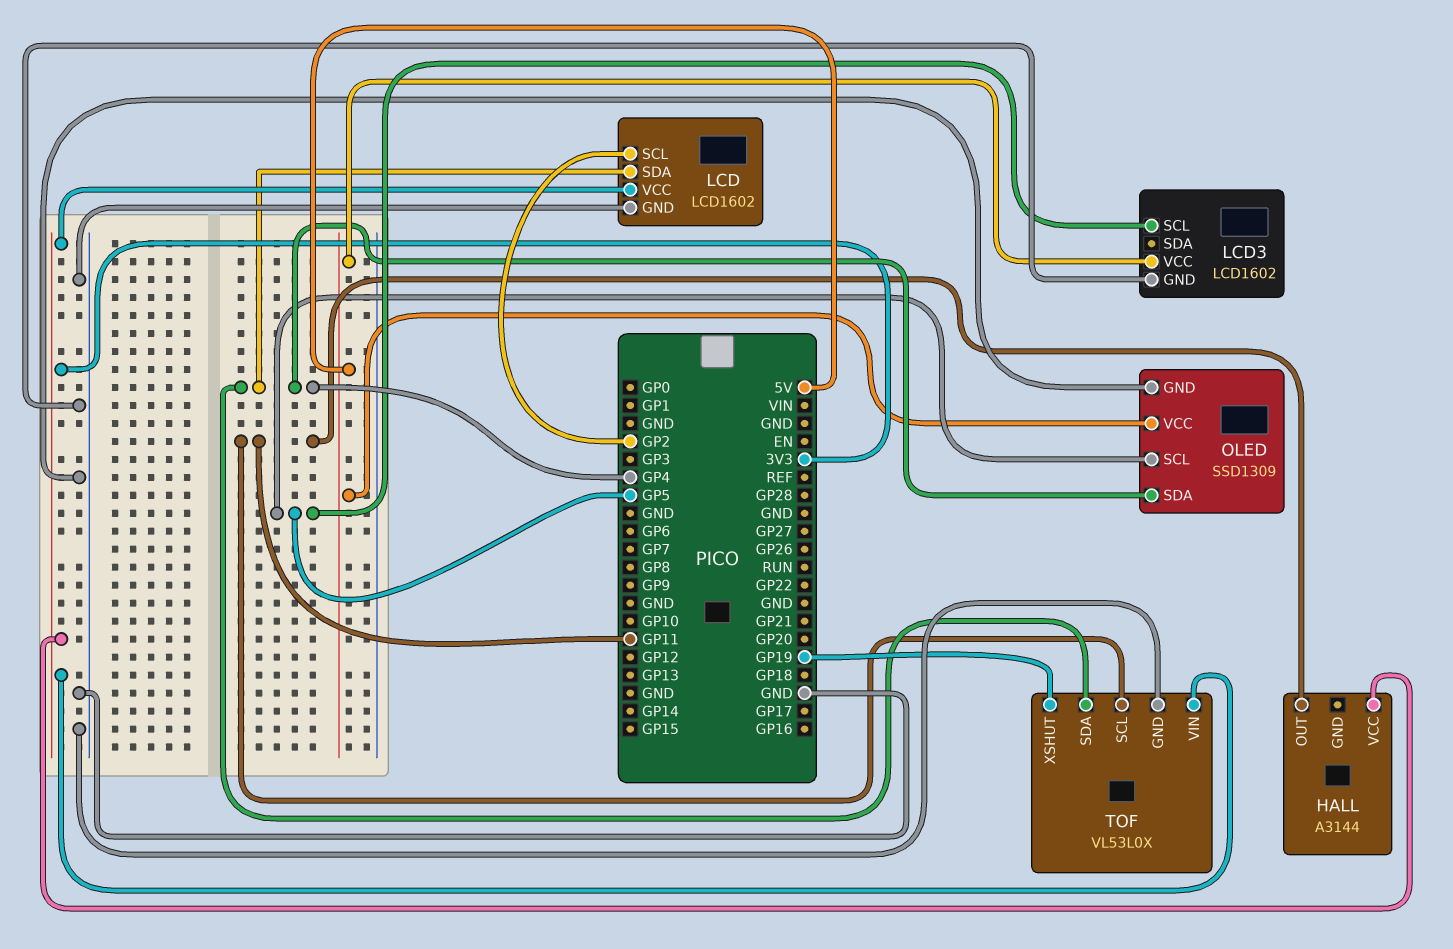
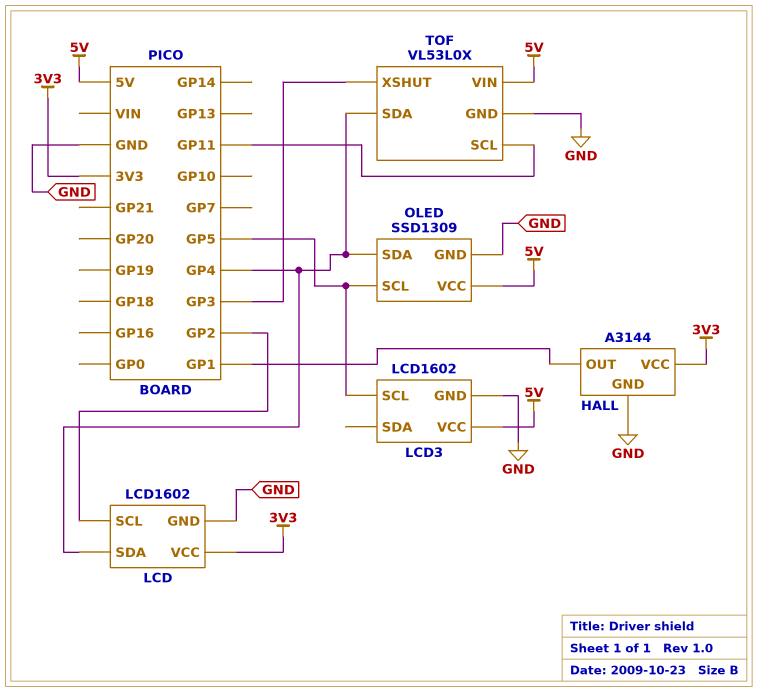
HALL pin GND: none -> GND
HALL pin OUT: GP11 -> GP1
TOF pin VIN: 3V3 -> 5V
TOF pin XSHUT: GP19 -> GP3

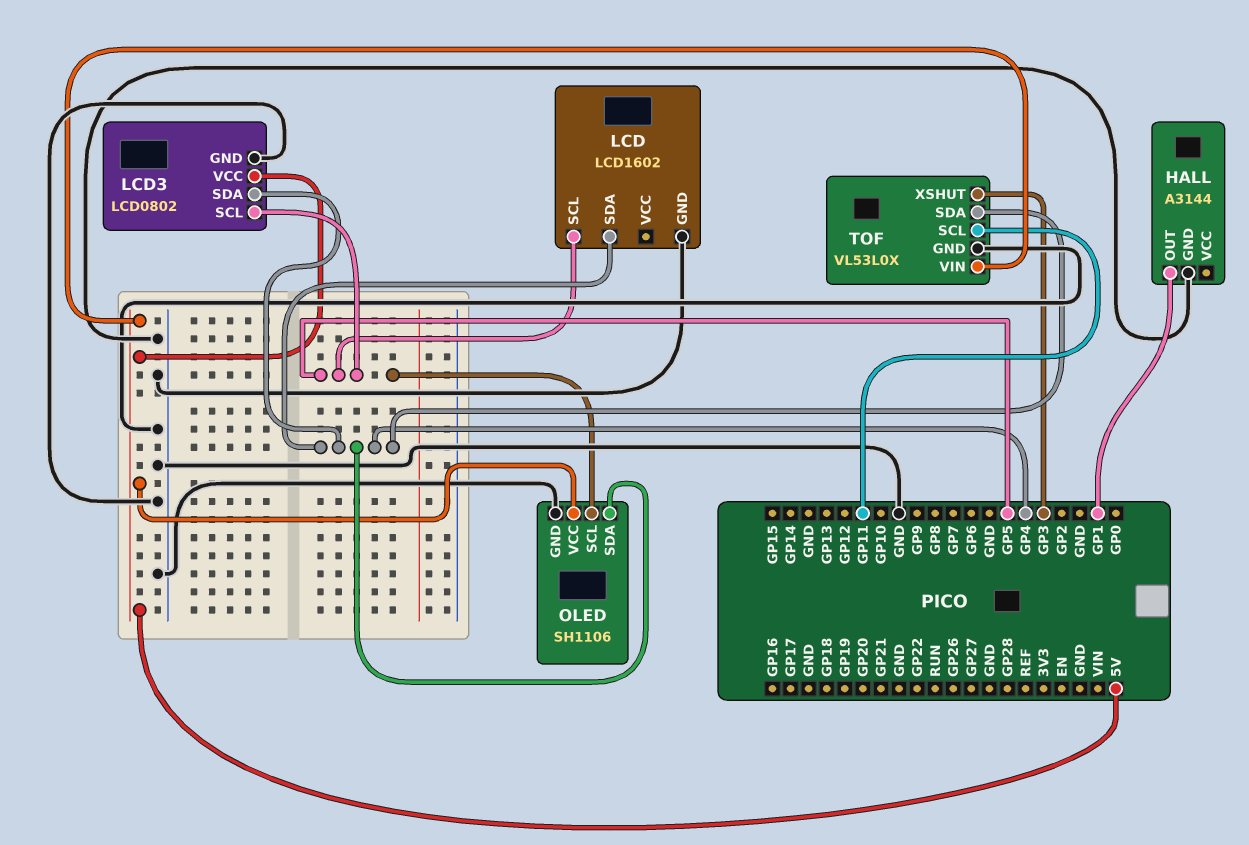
HALL pin VCC: 3V3 -> none
LCD pin SCL: GP2 -> GP5
LCD pin VCC: 3V3 -> none
LCD3: LCD1602 -> LCD0802
LCD3 pin SDA: none -> GP4
OLED: SSD1309 -> SH1106

